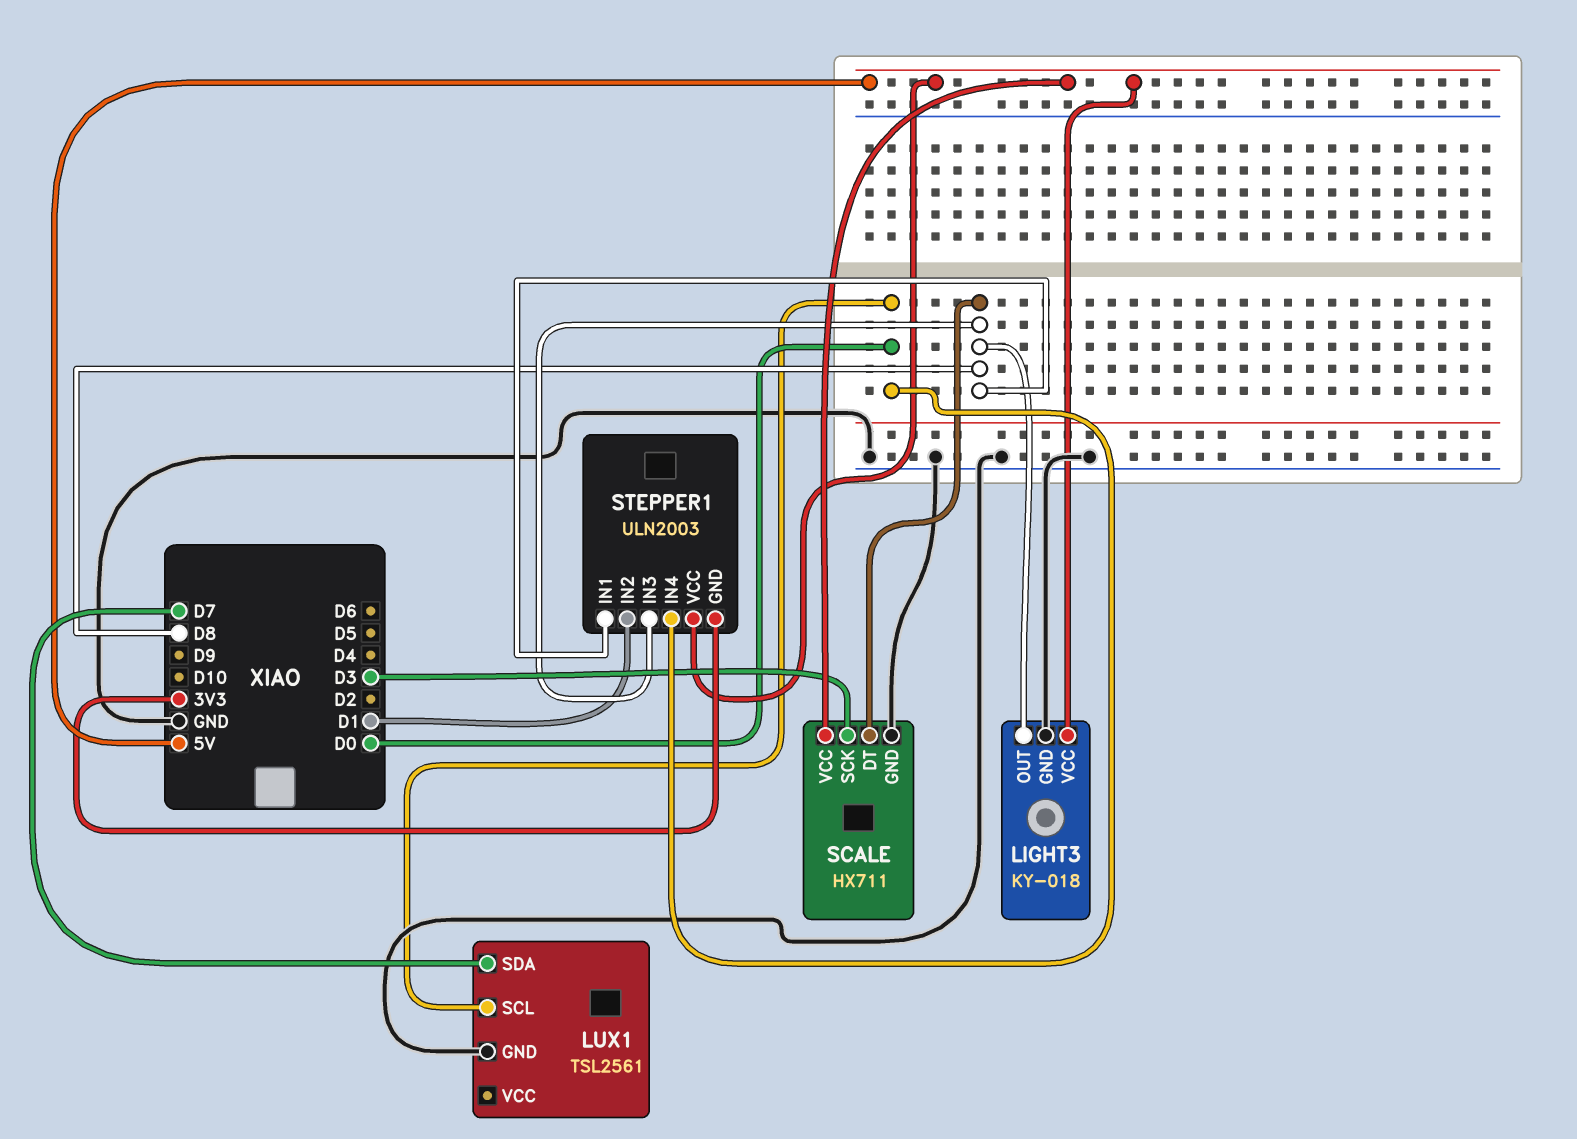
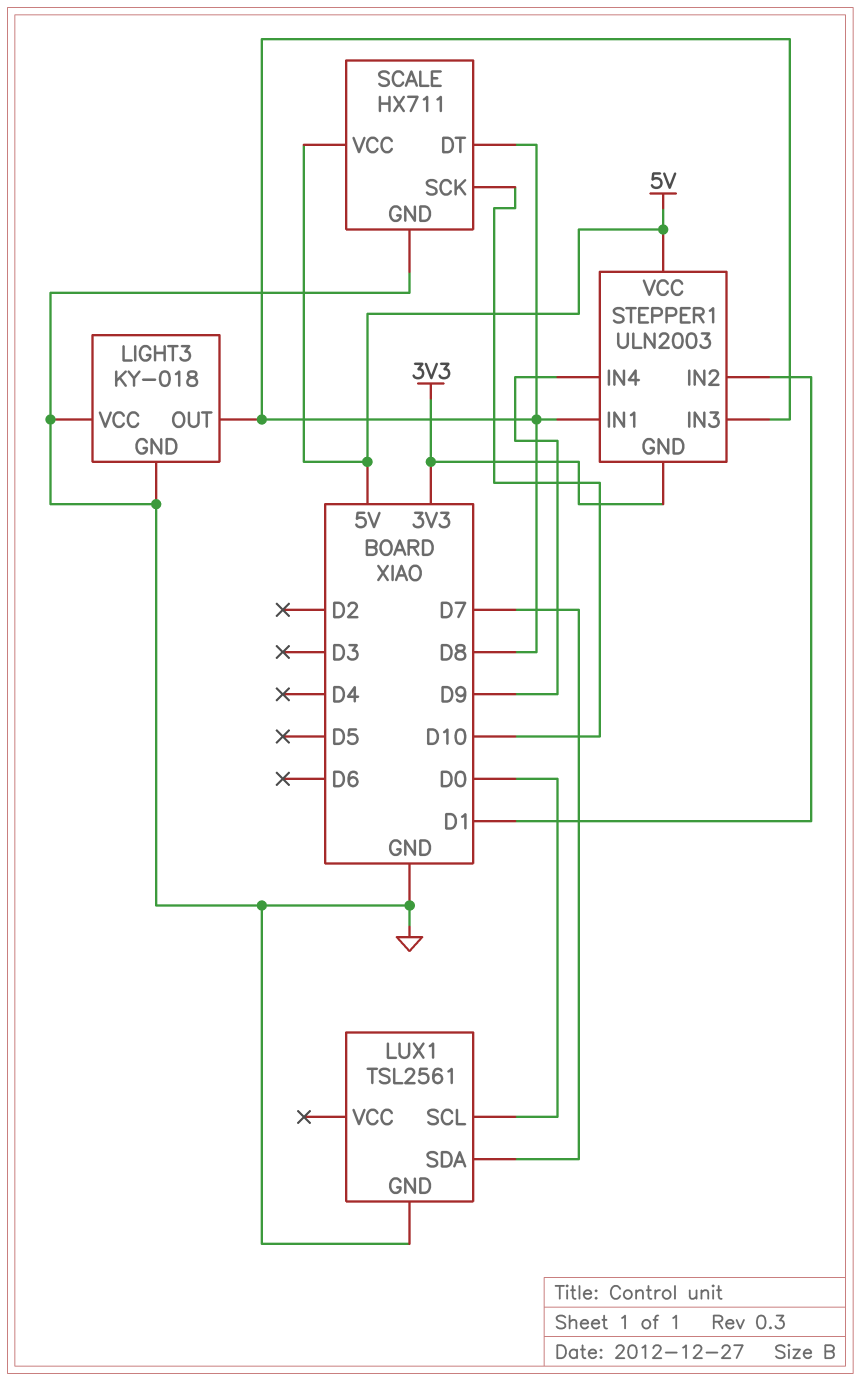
LIGHT3 pin VCC: 5V -> GND
SCALE pin SCK: D3 -> D10
STEPPER1 pin IN4: D0 -> D9

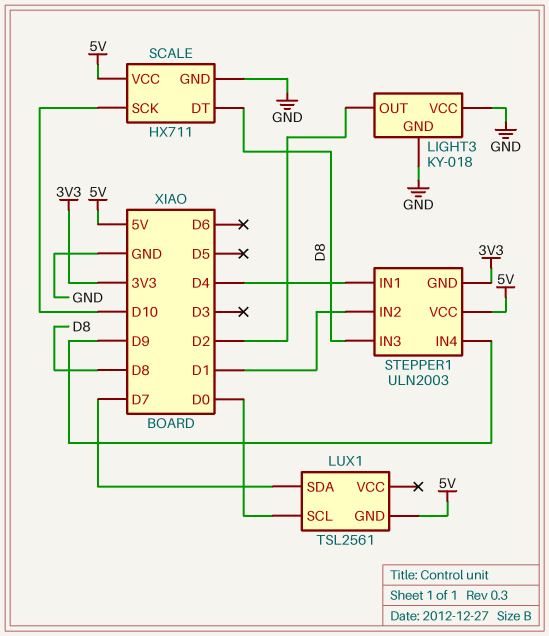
LIGHT3 pin OUT: D8 -> D2
LUX1 pin GND: GND -> 5V
STEPPER1 pin IN1: D8 -> D4

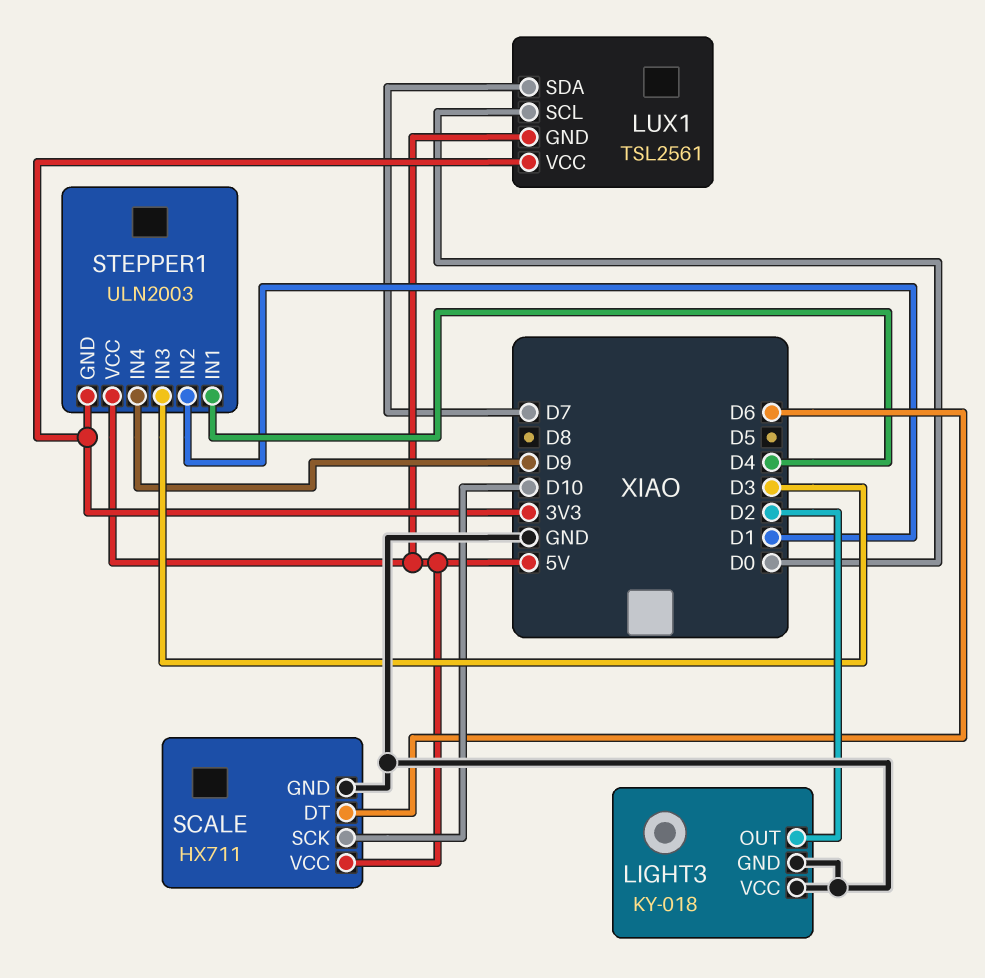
LUX1 pin VCC: none -> 3V3
SCALE pin DT: D8 -> D6
STEPPER1 pin IN3: D8 -> D3

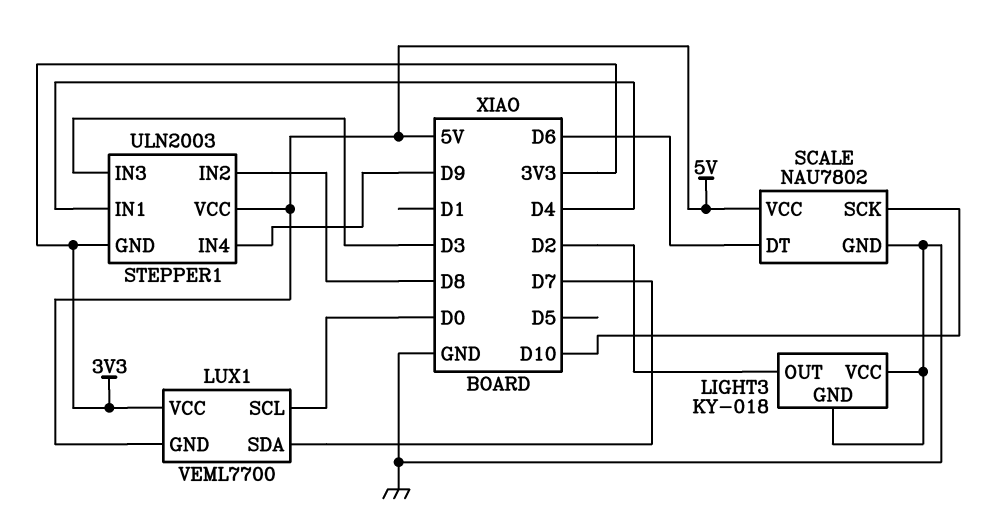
LUX1: TSL2561 -> VEML7700
SCALE: HX711 -> NAU7802
STEPPER1 pin IN2: D1 -> D8

